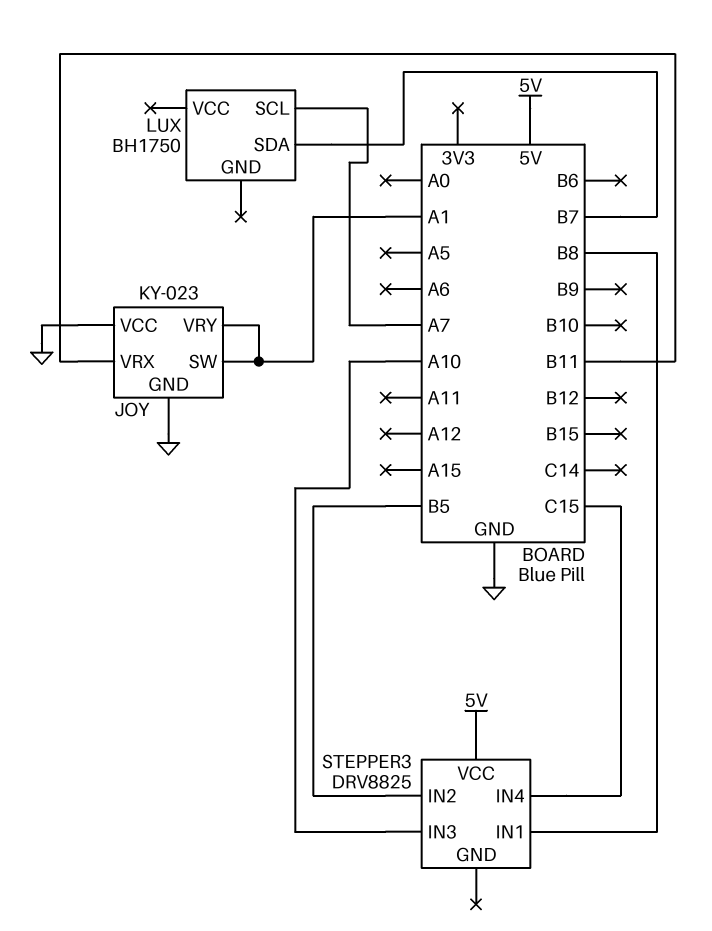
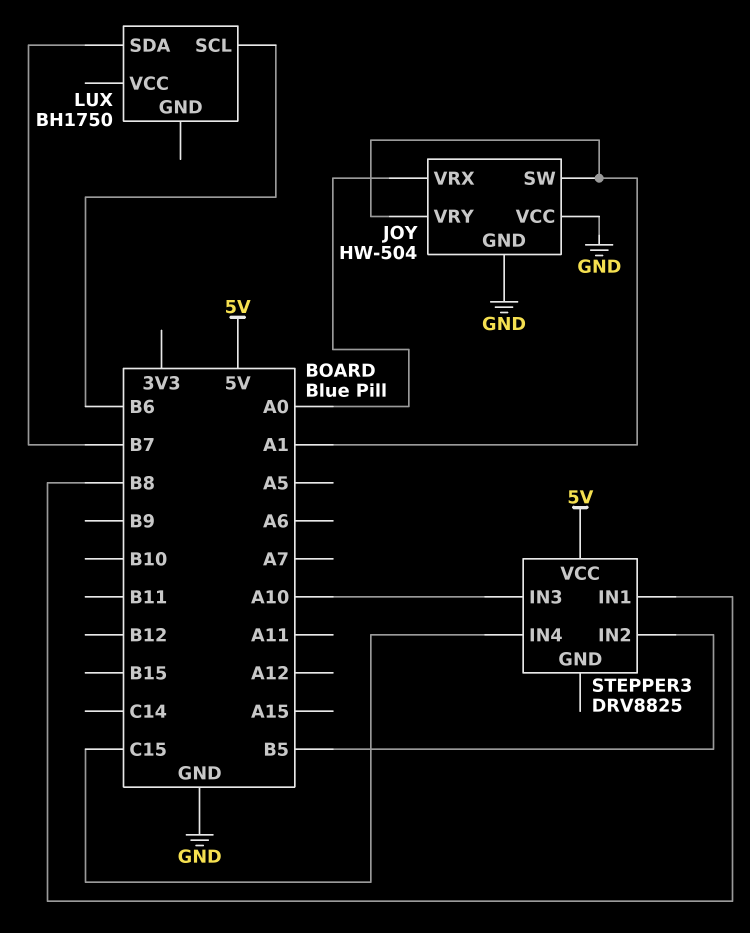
JOY: KY-023 -> HW-504
JOY pin VRX: B11 -> A0
LUX pin SCL: A7 -> B6

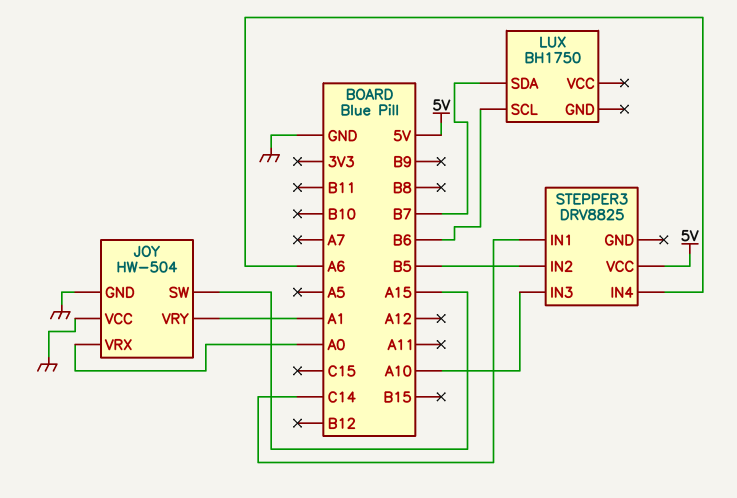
JOY pin SW: A1 -> A15
STEPPER3 pin IN1: B8 -> C14
STEPPER3 pin IN4: C15 -> A6

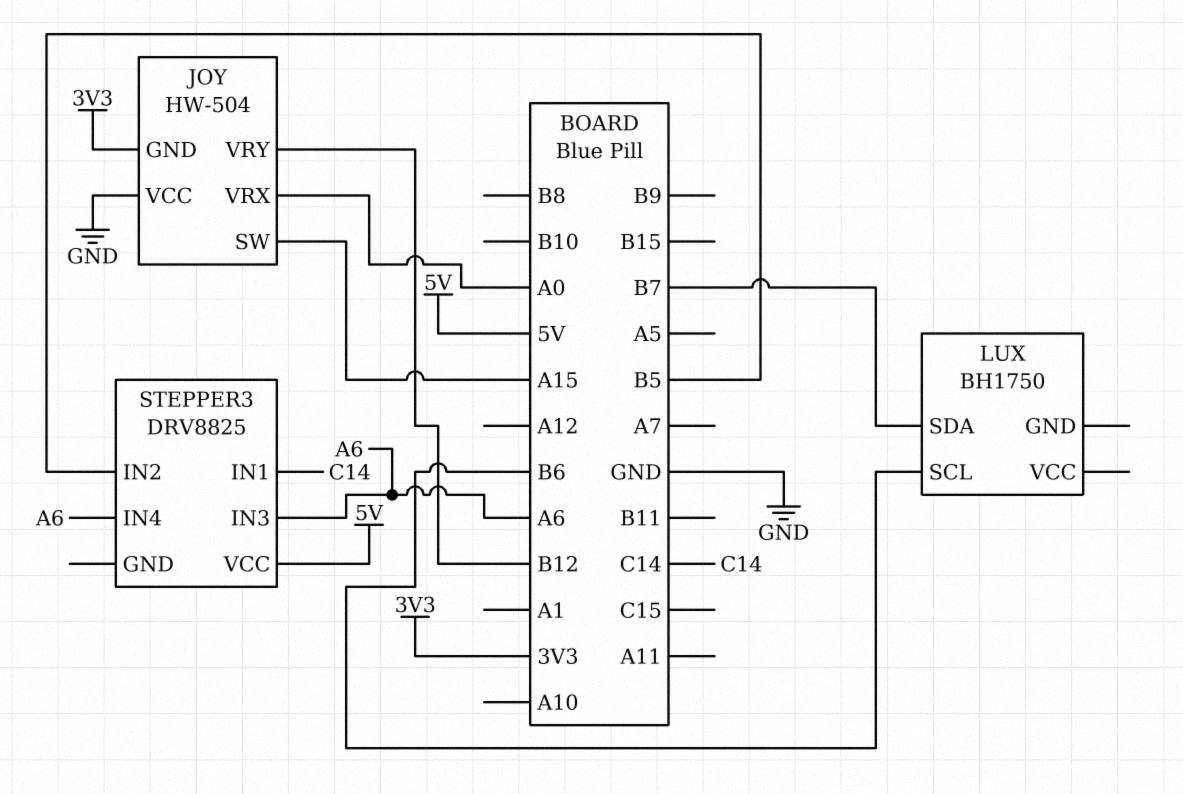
JOY pin GND: GND -> 3V3
JOY pin VRY: A1 -> B12
STEPPER3 pin IN3: A10 -> A6

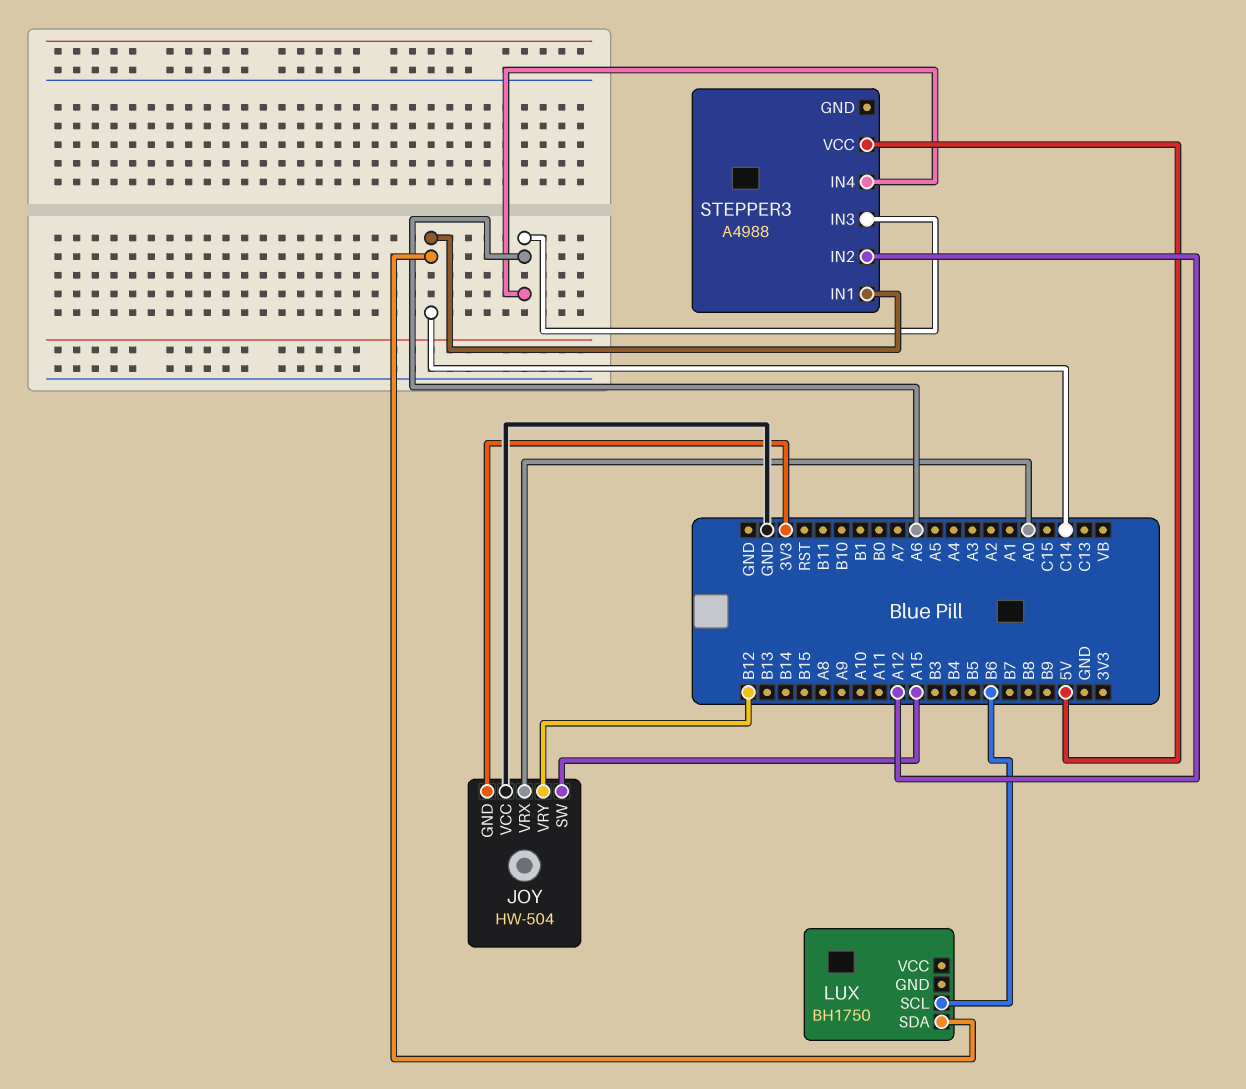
LUX pin SDA: B7 -> C14
STEPPER3: DRV8825 -> A4988
STEPPER3 pin IN2: B5 -> A12

